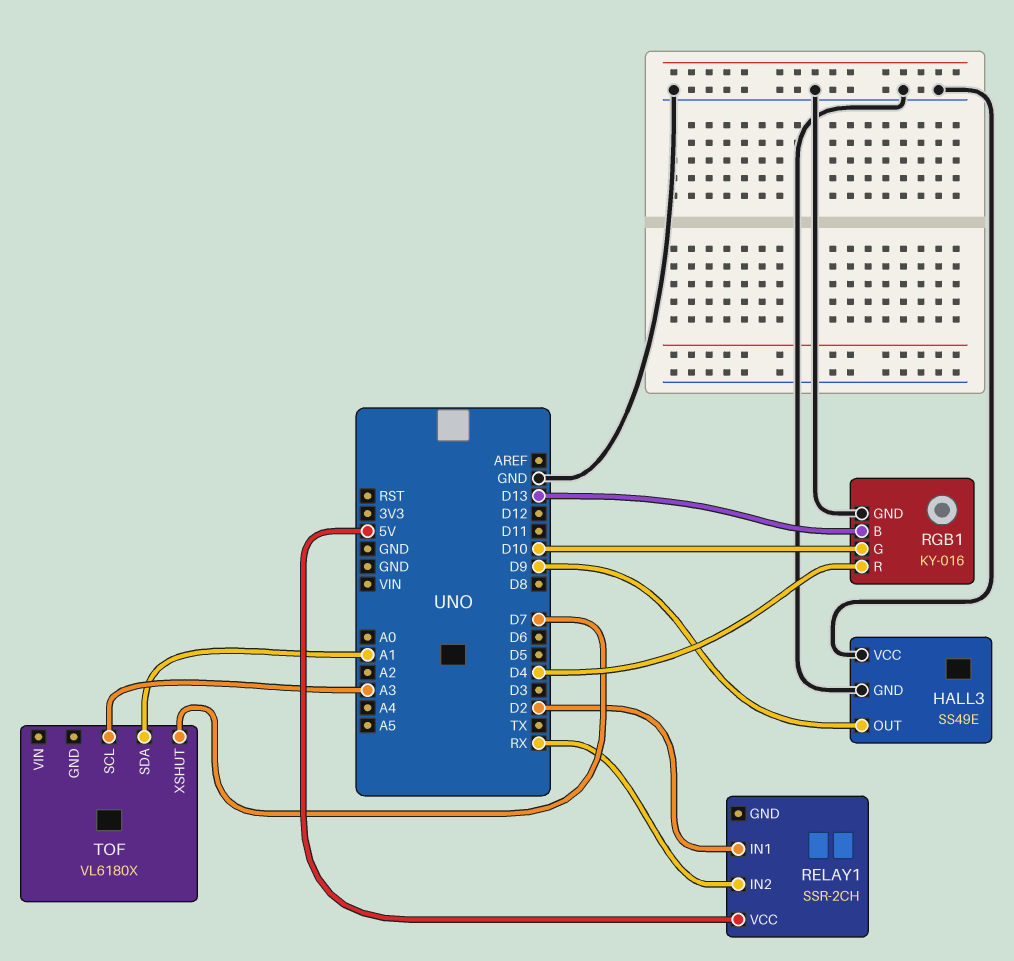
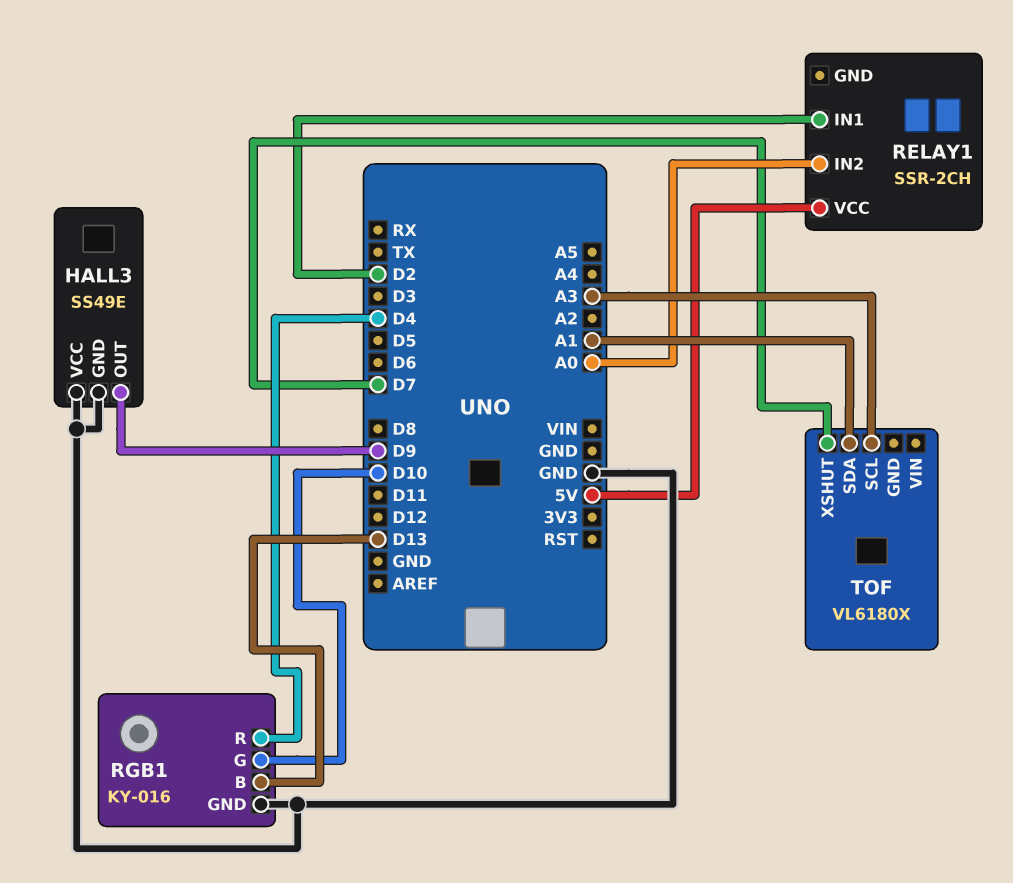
RELAY1 pin IN2: RX -> A0

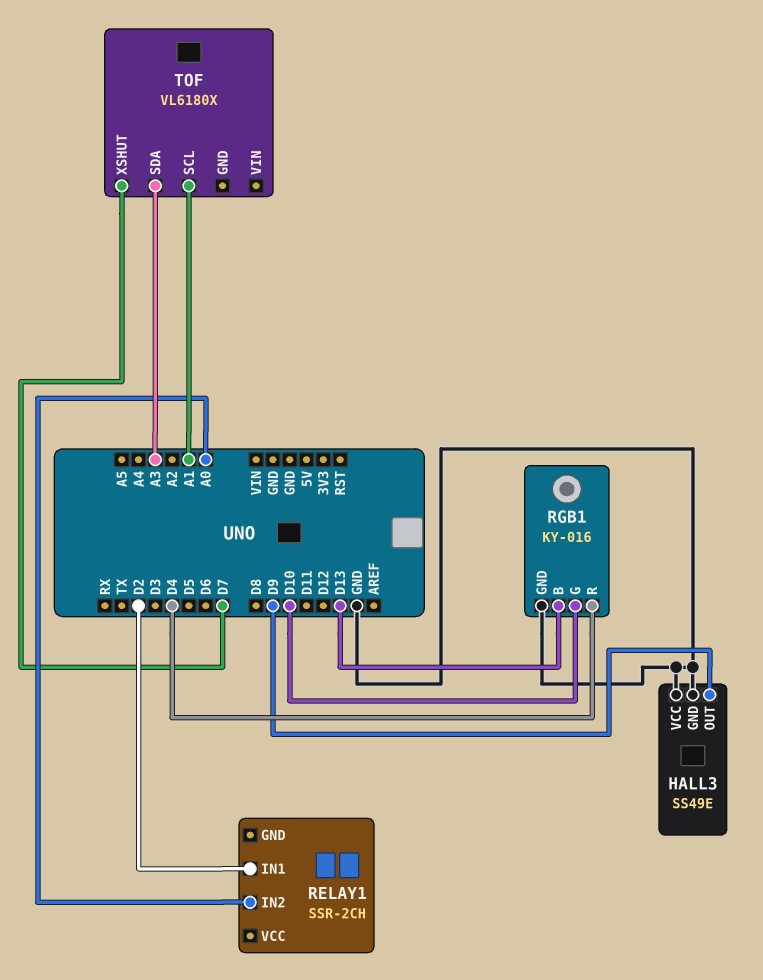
RELAY1 pin VCC: 5V -> none
TOF pin SCL: A3 -> A1
TOF pin SDA: A1 -> A3

